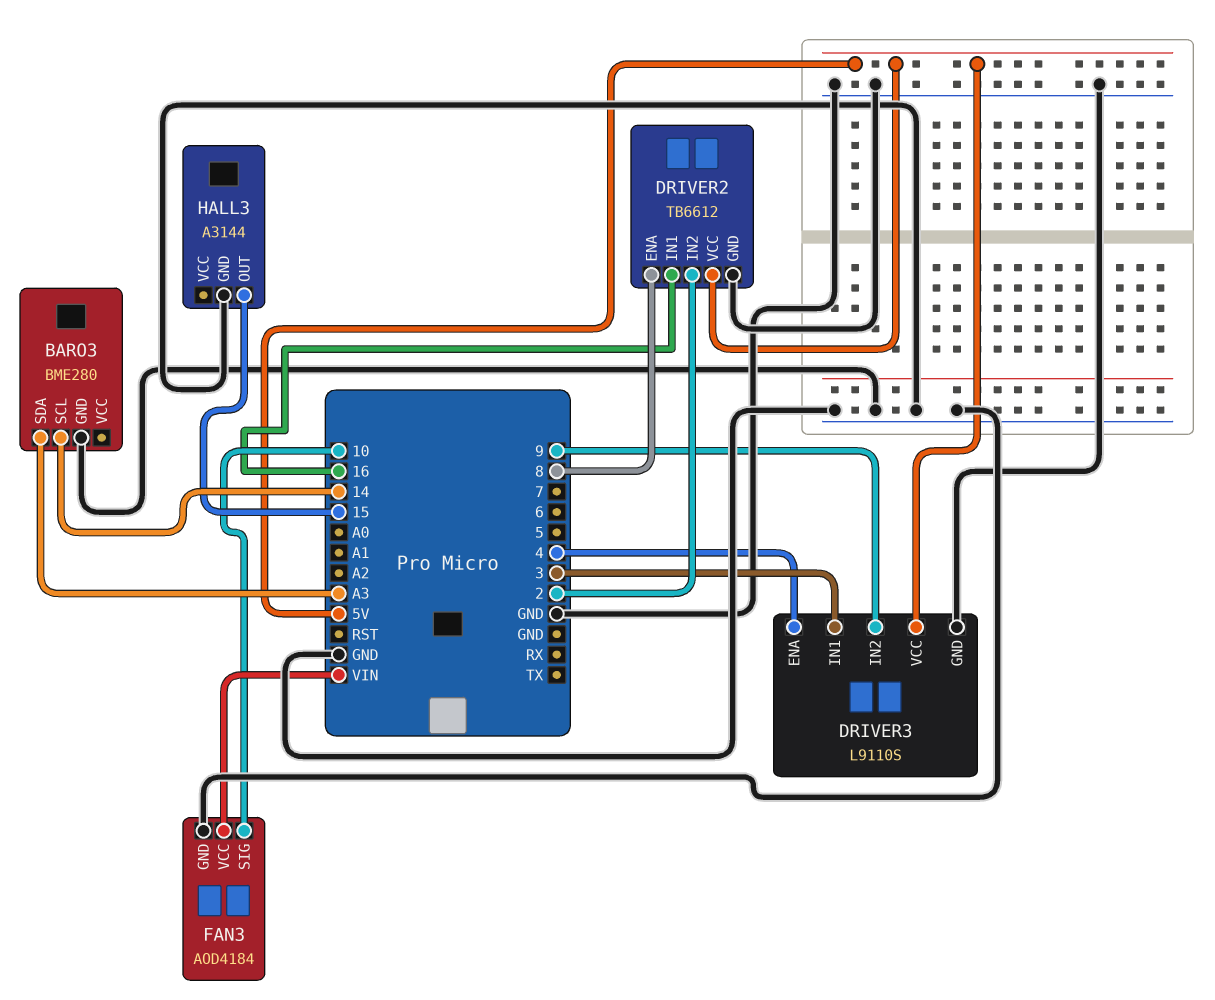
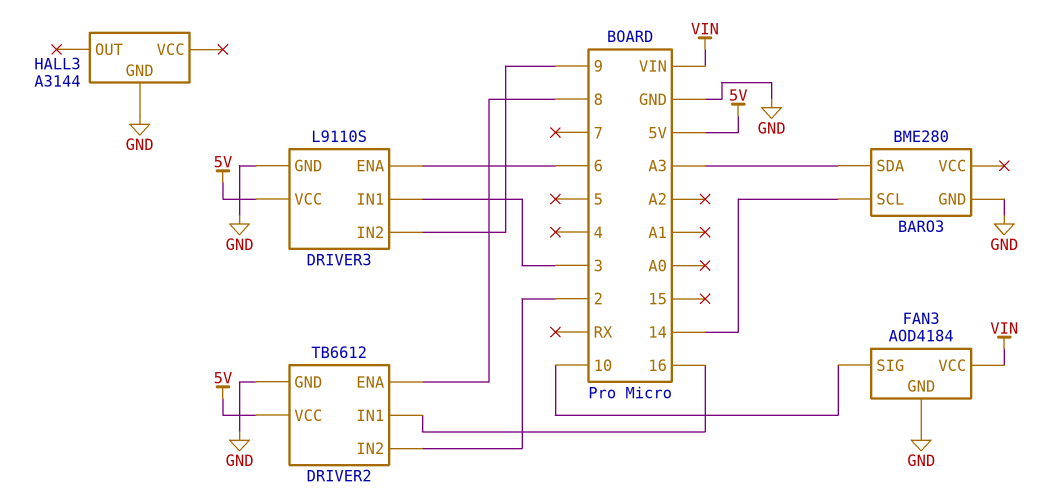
DRIVER3 pin ENA: 4 -> 6
HALL3 pin OUT: 15 -> none

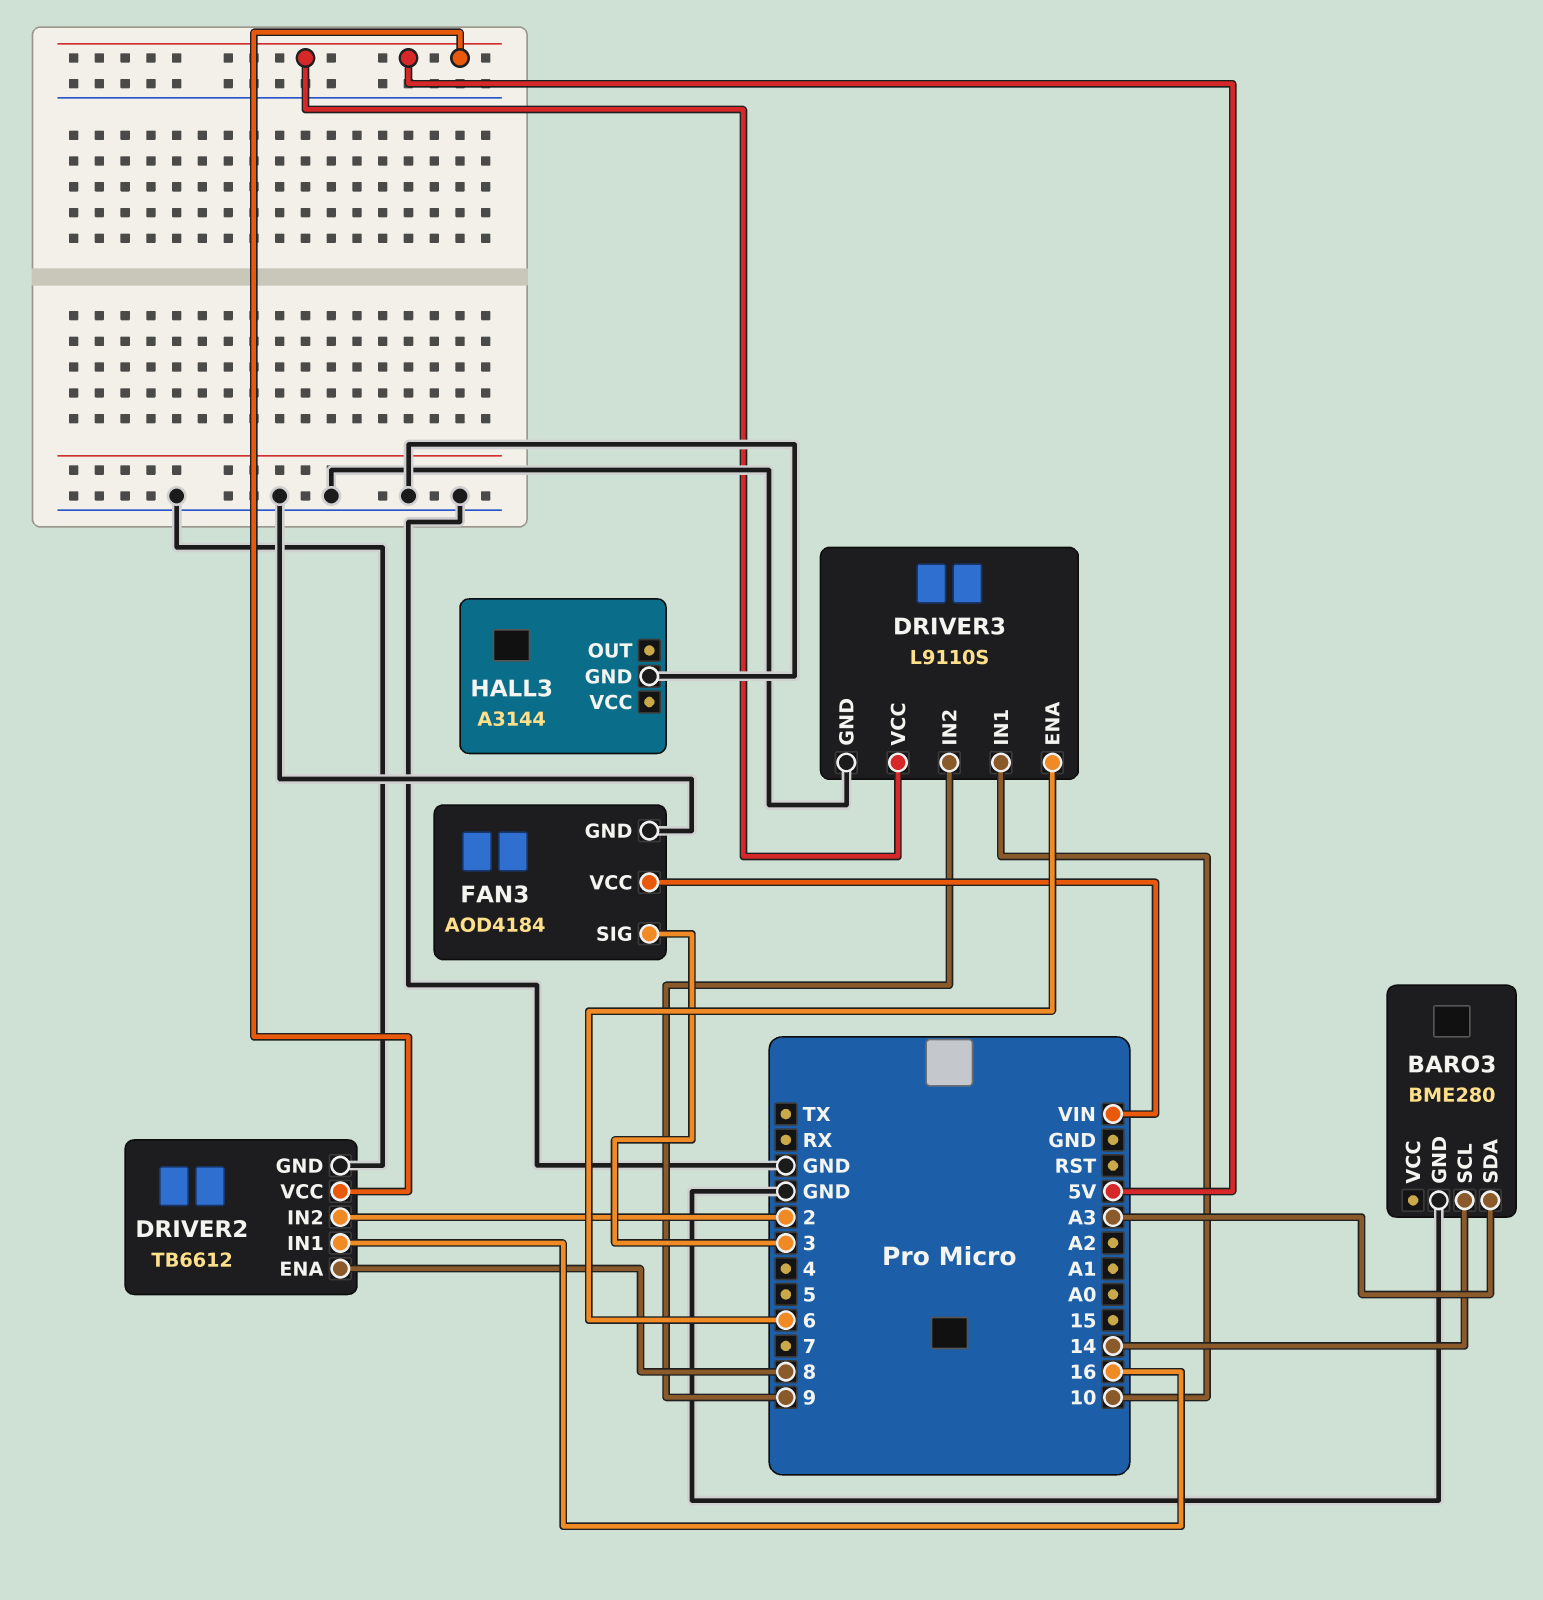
DRIVER3 pin IN1: 3 -> 10
FAN3 pin SIG: 10 -> 3

